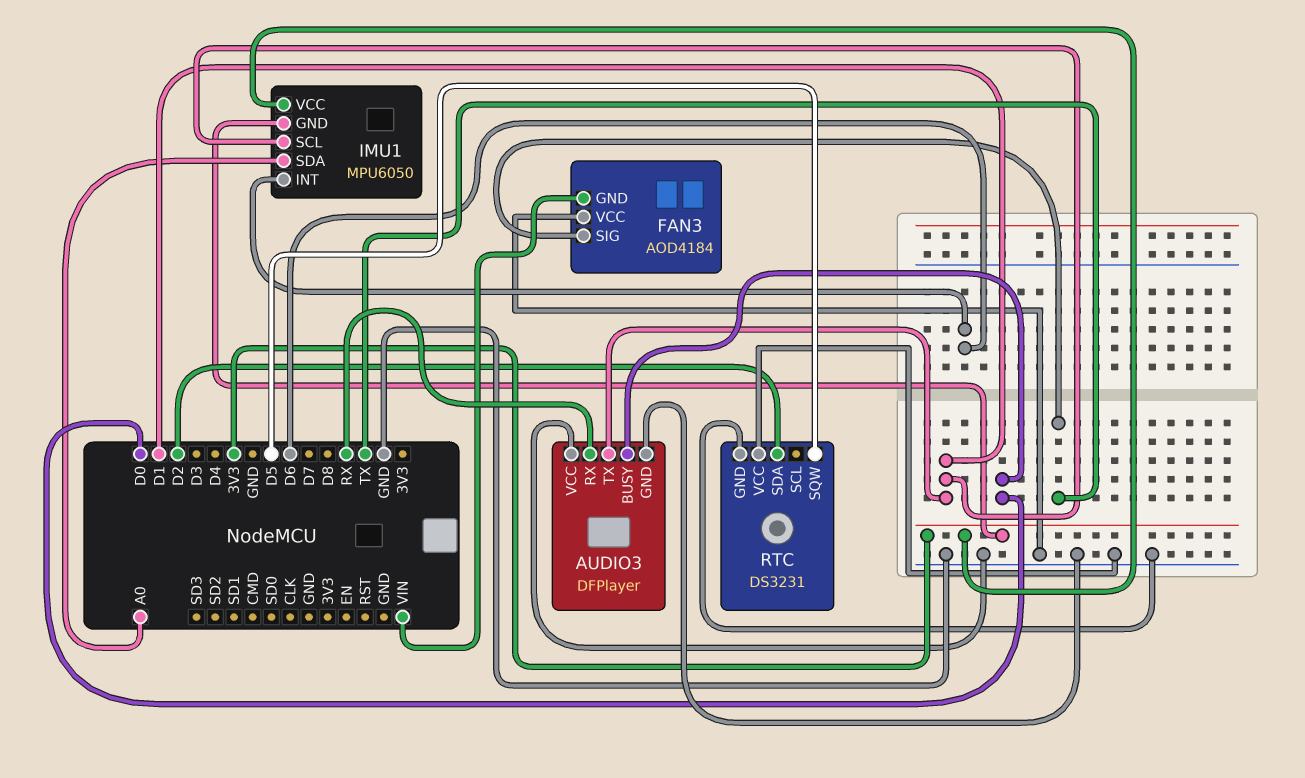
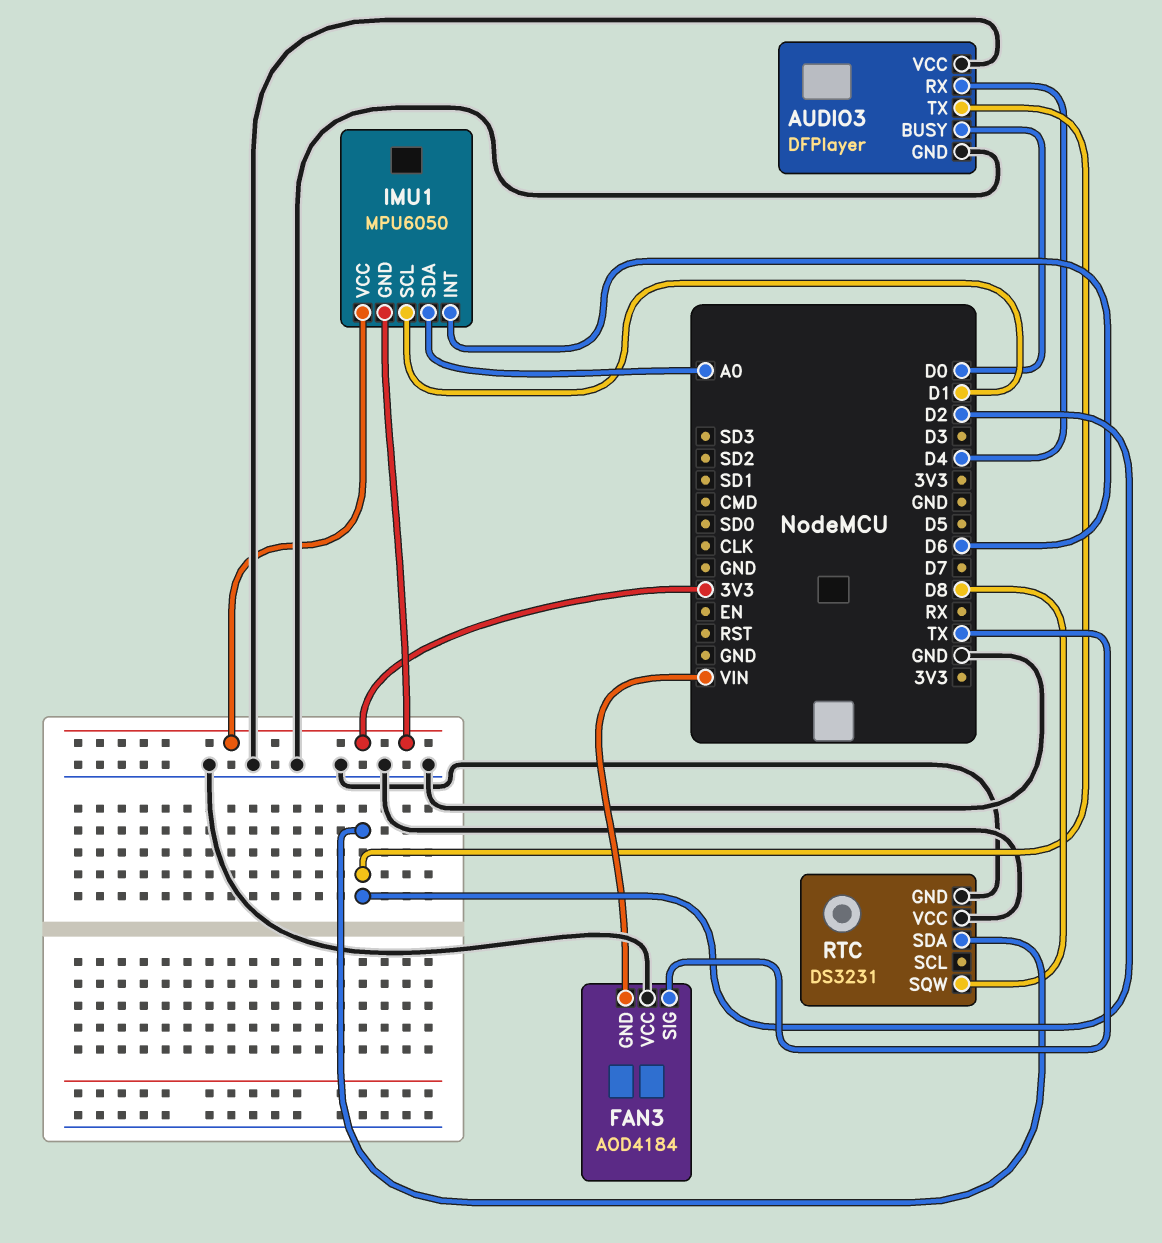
AUDIO3 pin RX: RX -> D4
AUDIO3 pin TX: D1 -> D2
RTC pin SQW: D5 -> D8

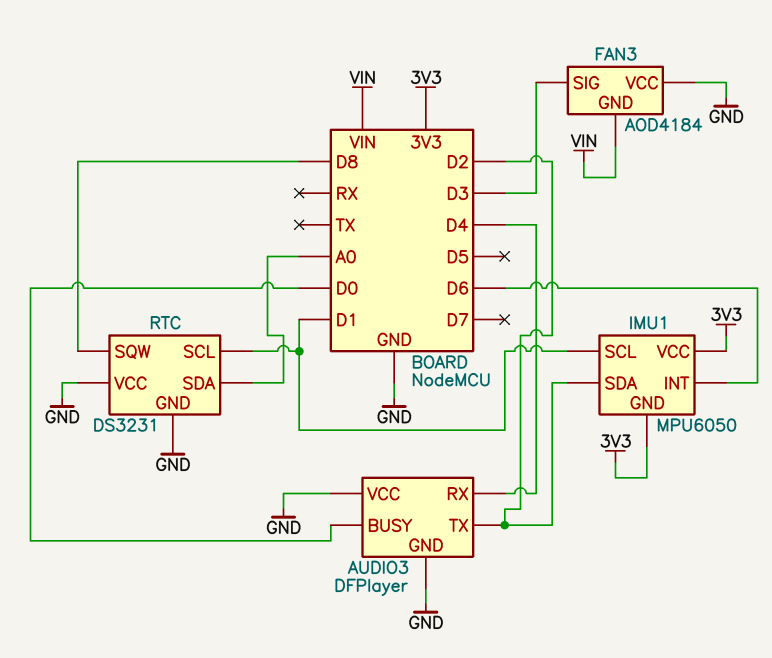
FAN3 pin SIG: TX -> D3
IMU1 pin SDA: A0 -> D2
RTC pin SCL: none -> D1
RTC pin SDA: D2 -> A0

